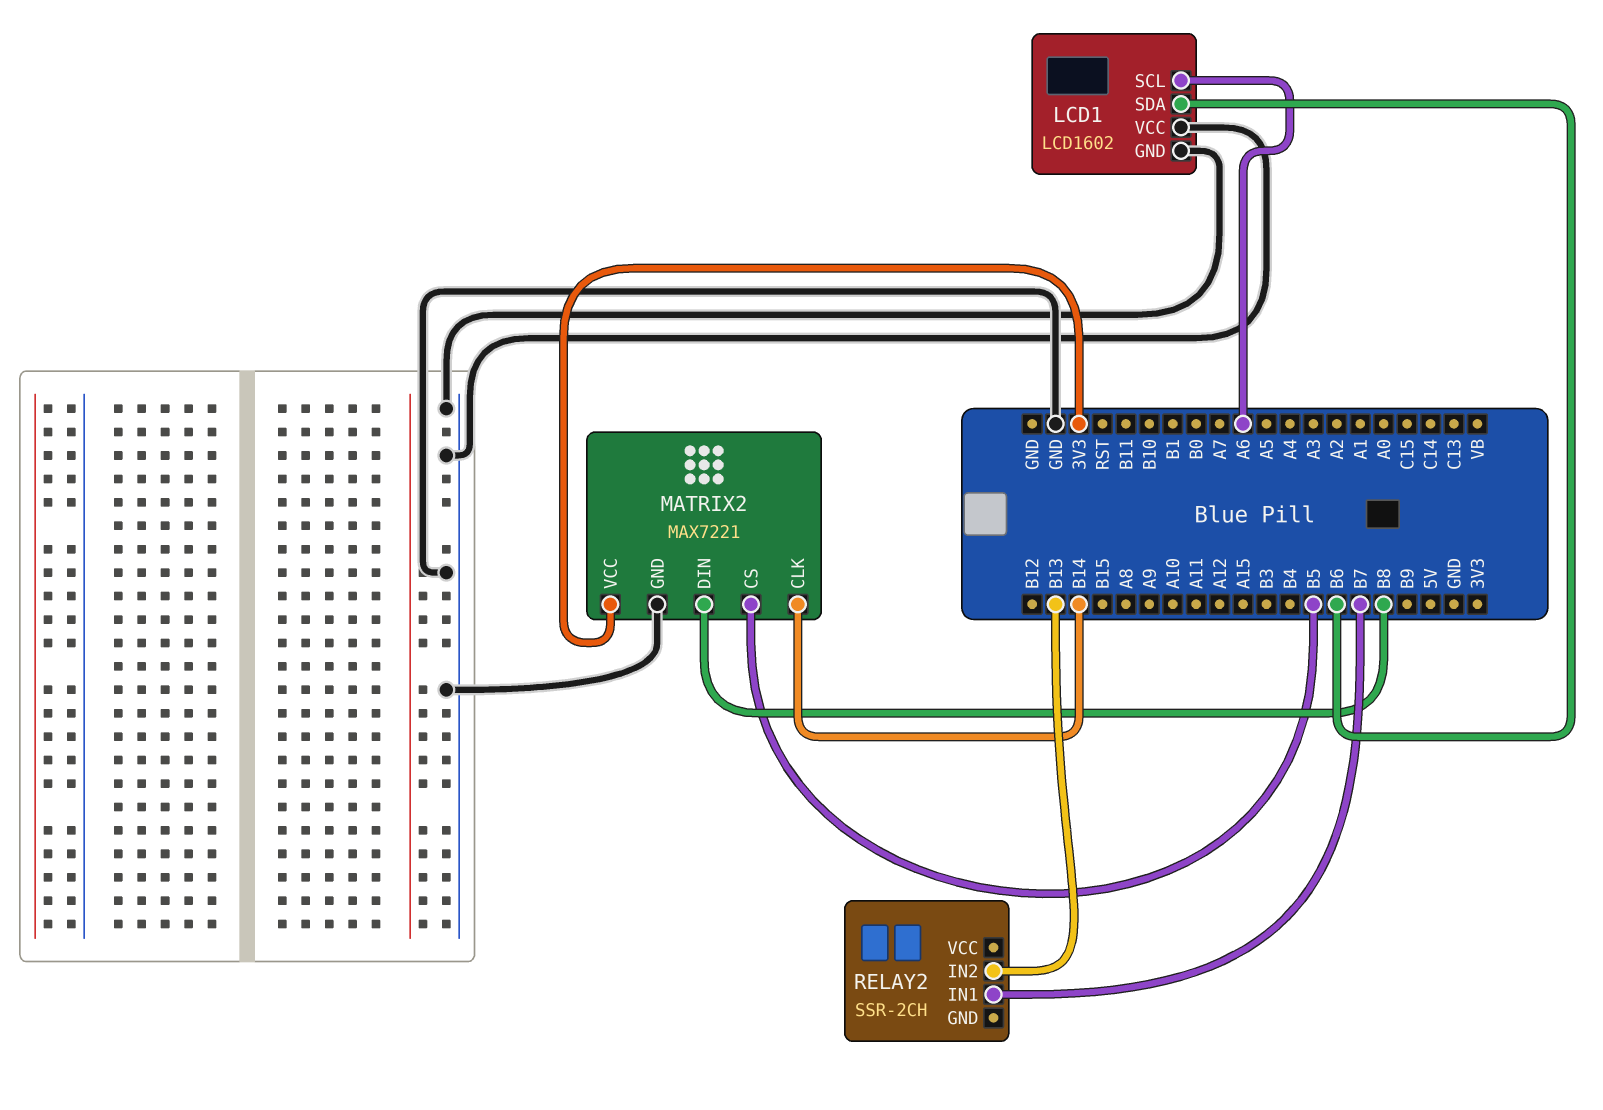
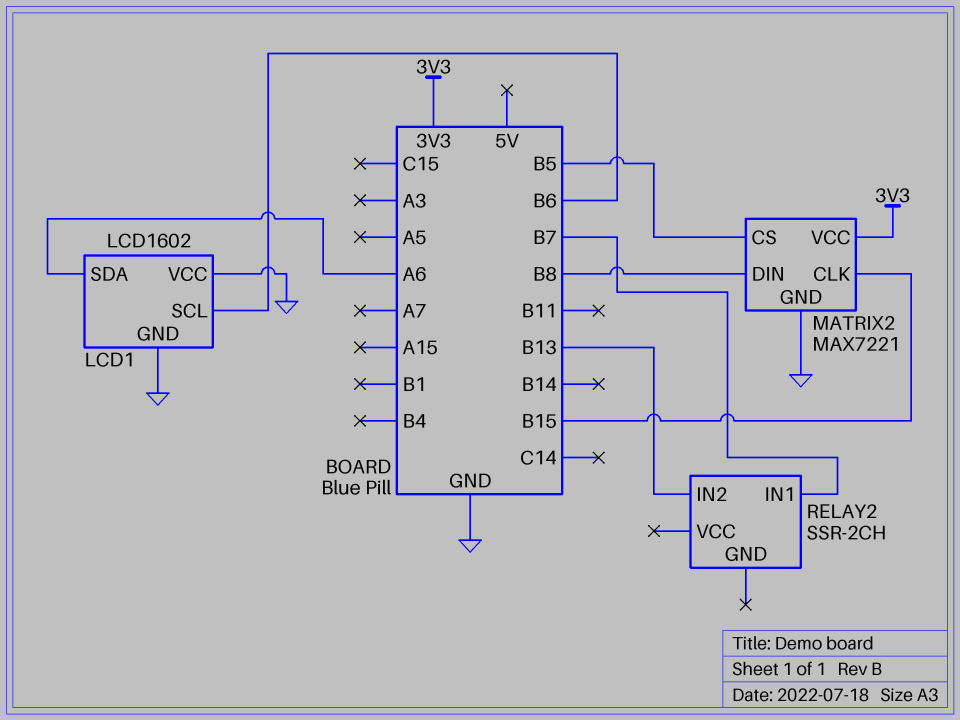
LCD1 pin SCL: A6 -> B6
LCD1 pin SDA: B6 -> A6
MATRIX2 pin CLK: B14 -> B15

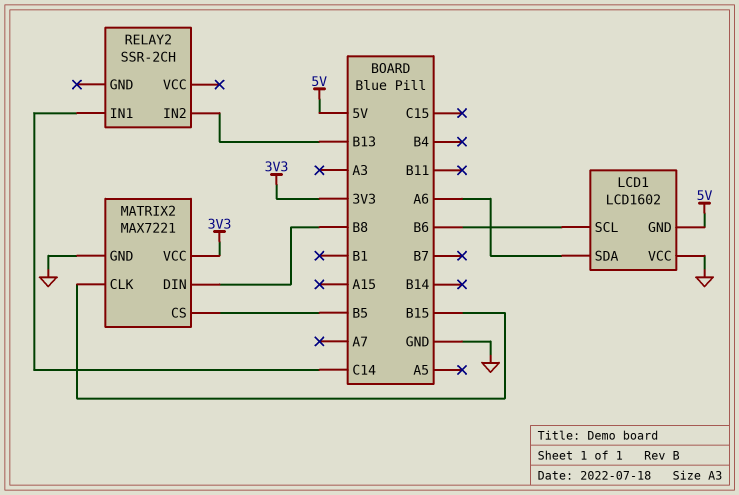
LCD1 pin GND: GND -> 5V
RELAY2 pin IN1: B7 -> C14

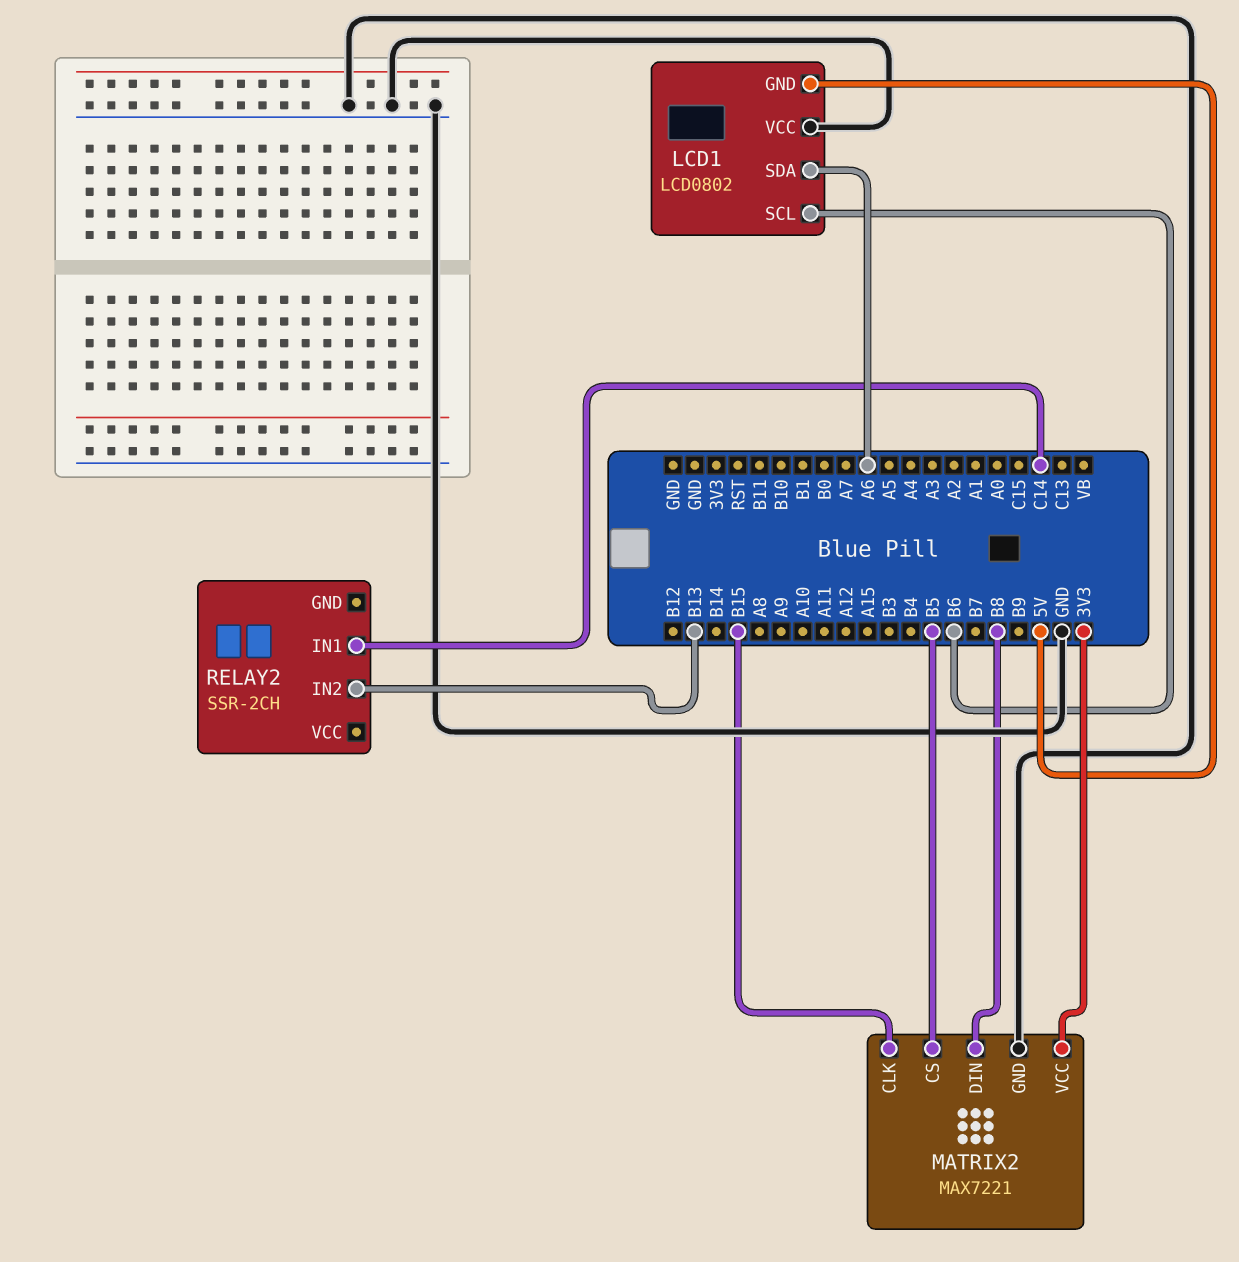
LCD1: LCD1602 -> LCD0802

